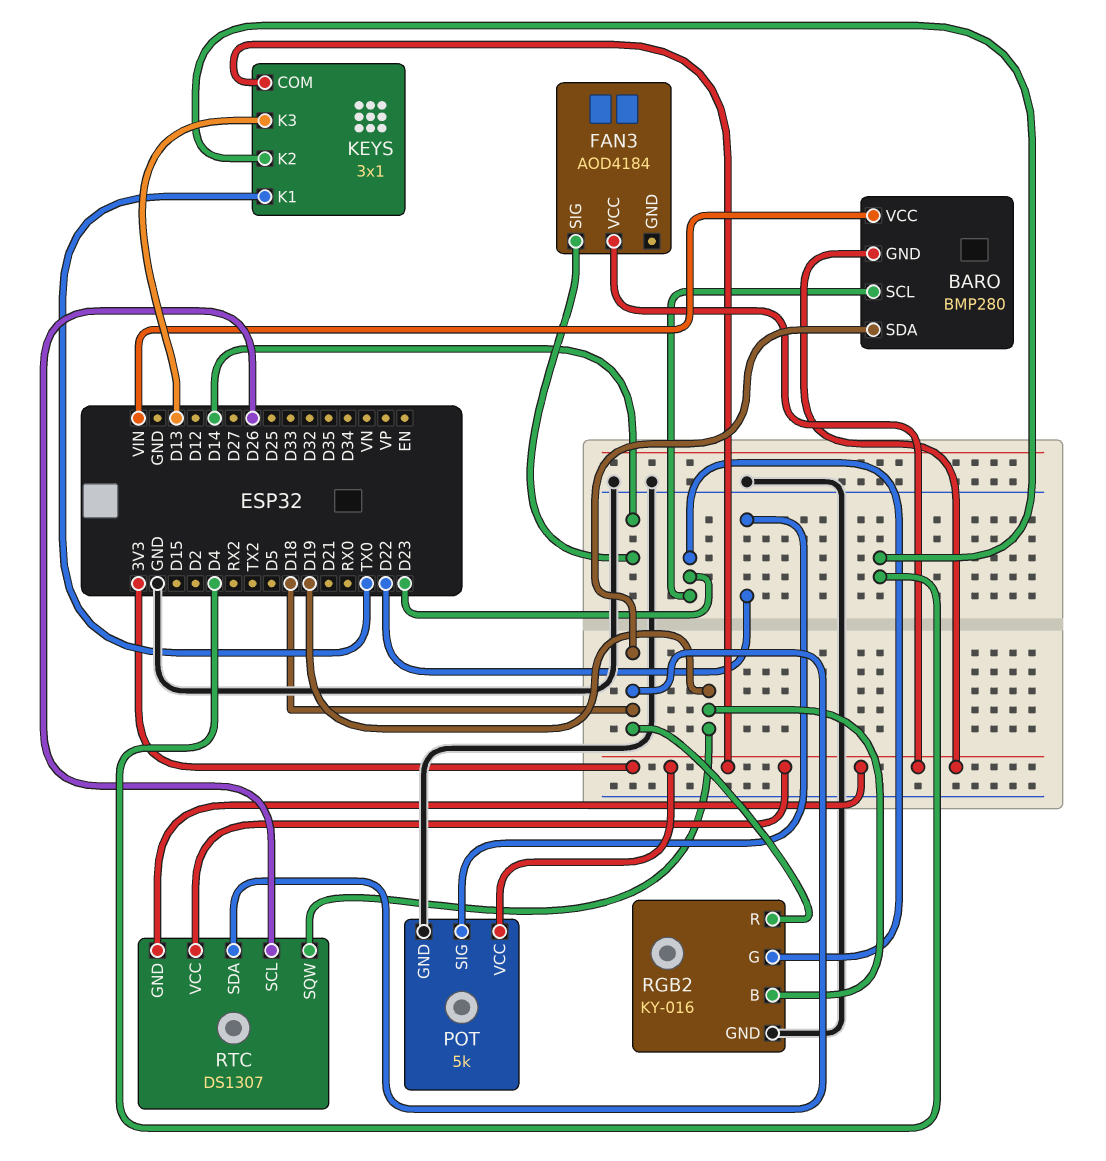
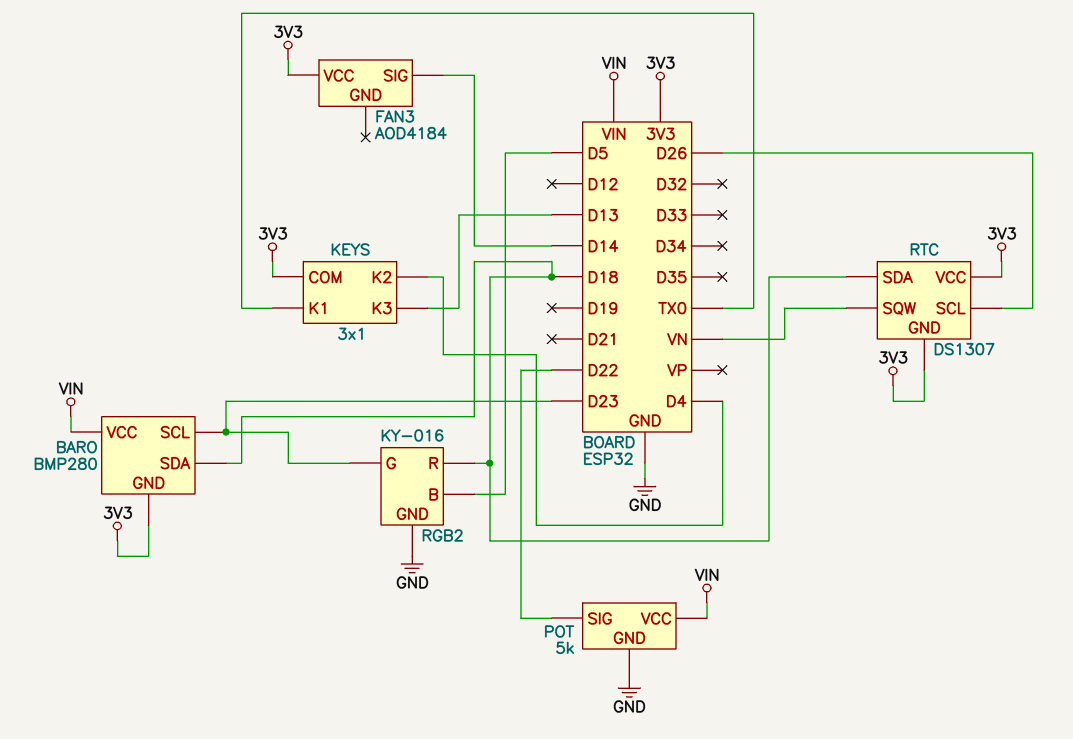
POT pin VCC: 3V3 -> VIN
RGB2 pin B: D19 -> D5
RTC pin SQW: D19 -> VN

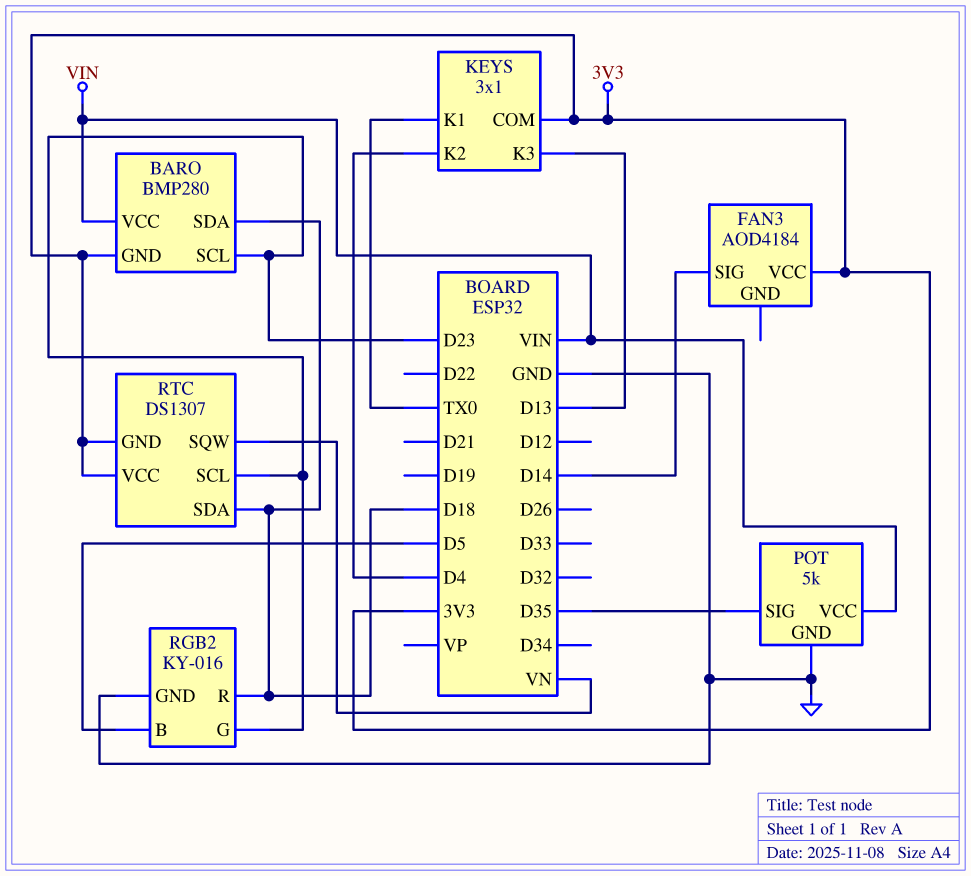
POT pin SIG: D22 -> D35
RTC pin SCL: D26 -> D23

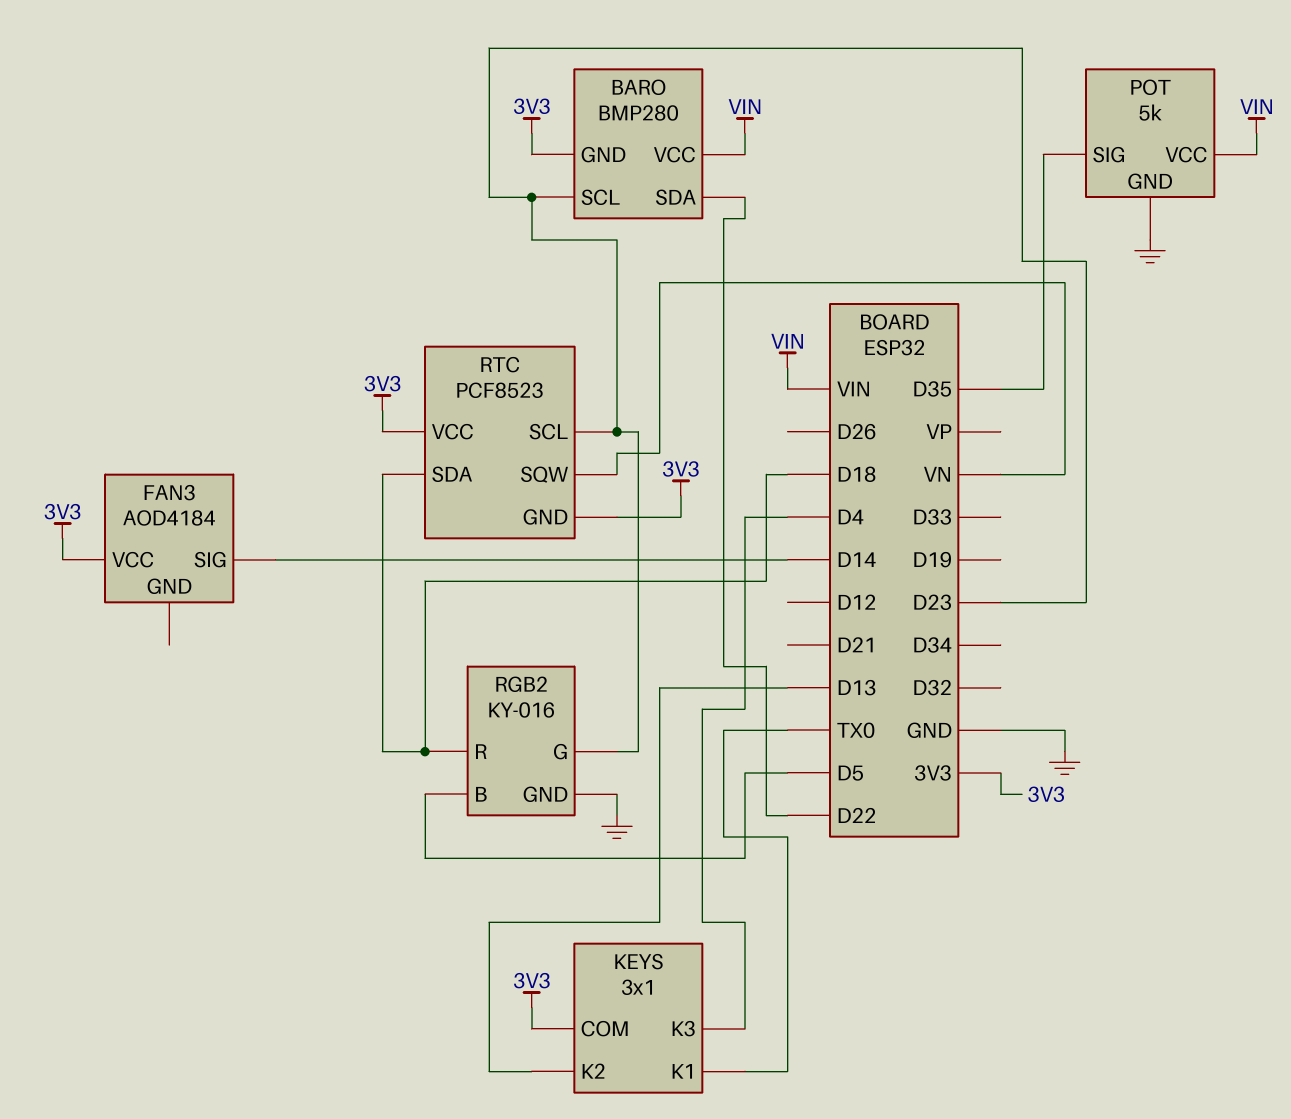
BARO pin SDA: D18 -> D22
KEYS pin K2: D4 -> D13
KEYS pin K3: D13 -> D4
RTC: DS1307 -> PCF8523

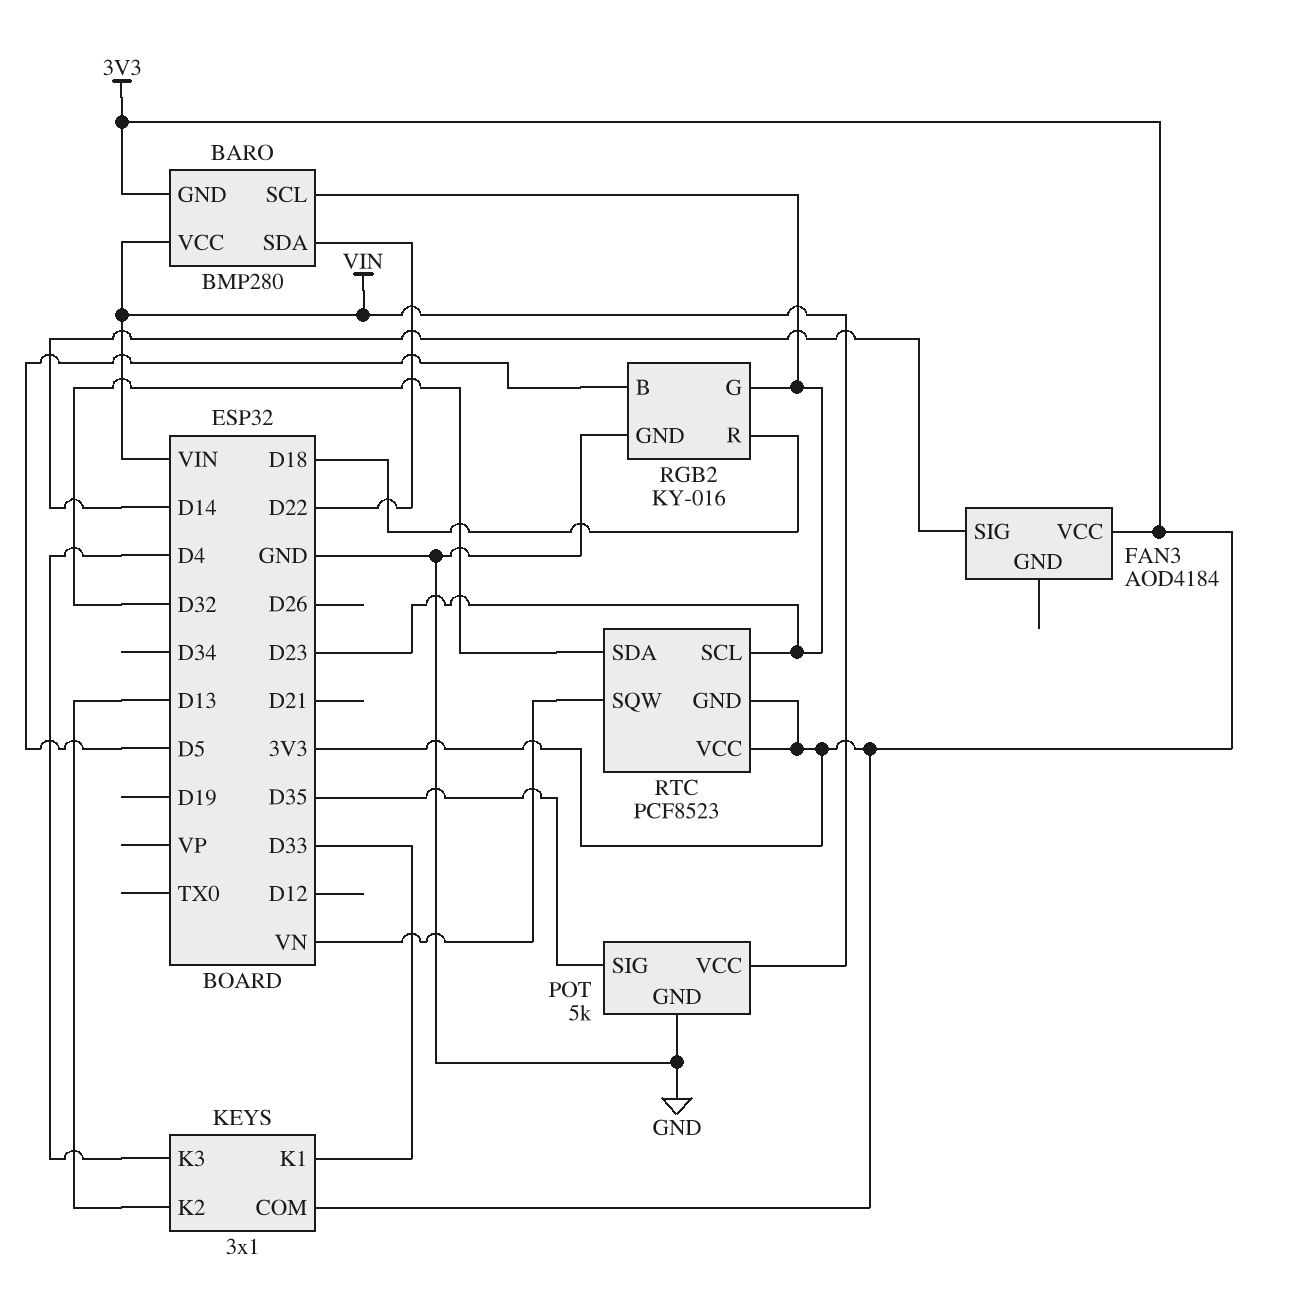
KEYS pin K1: TX0 -> D33
RTC pin SDA: D18 -> D32

